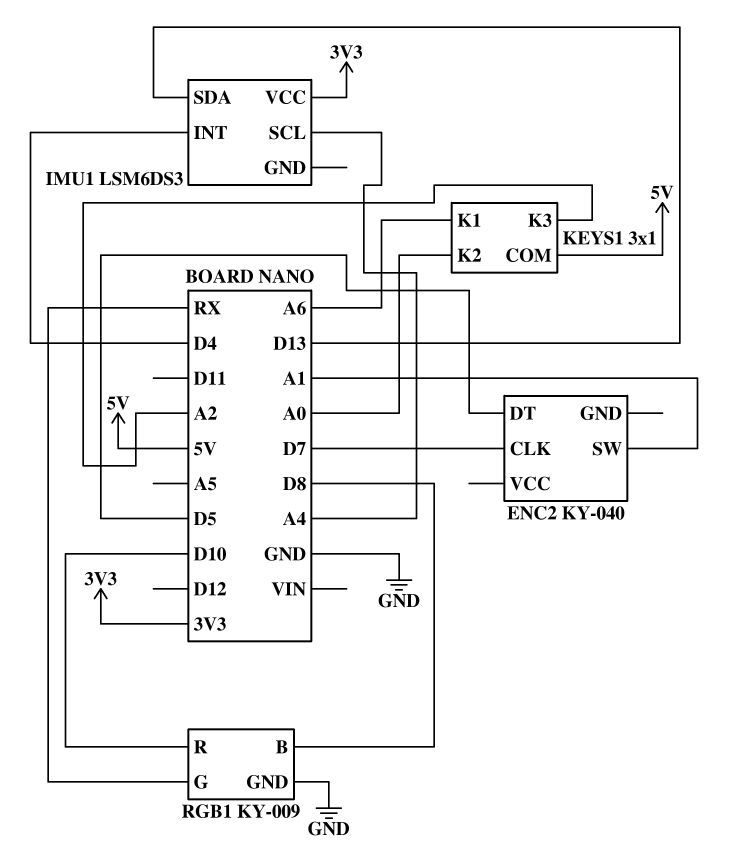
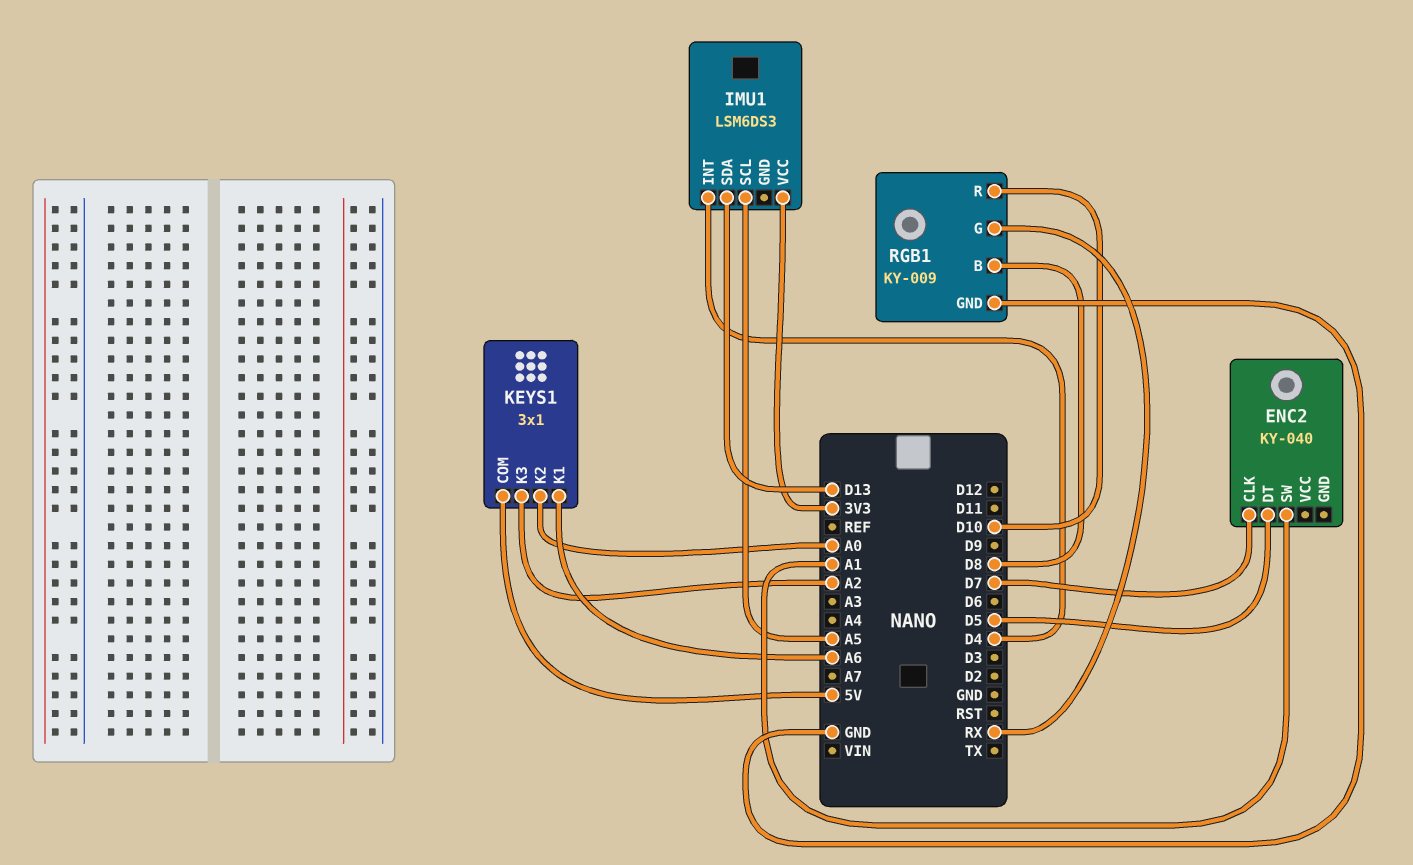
IMU1 pin SCL: A4 -> A5

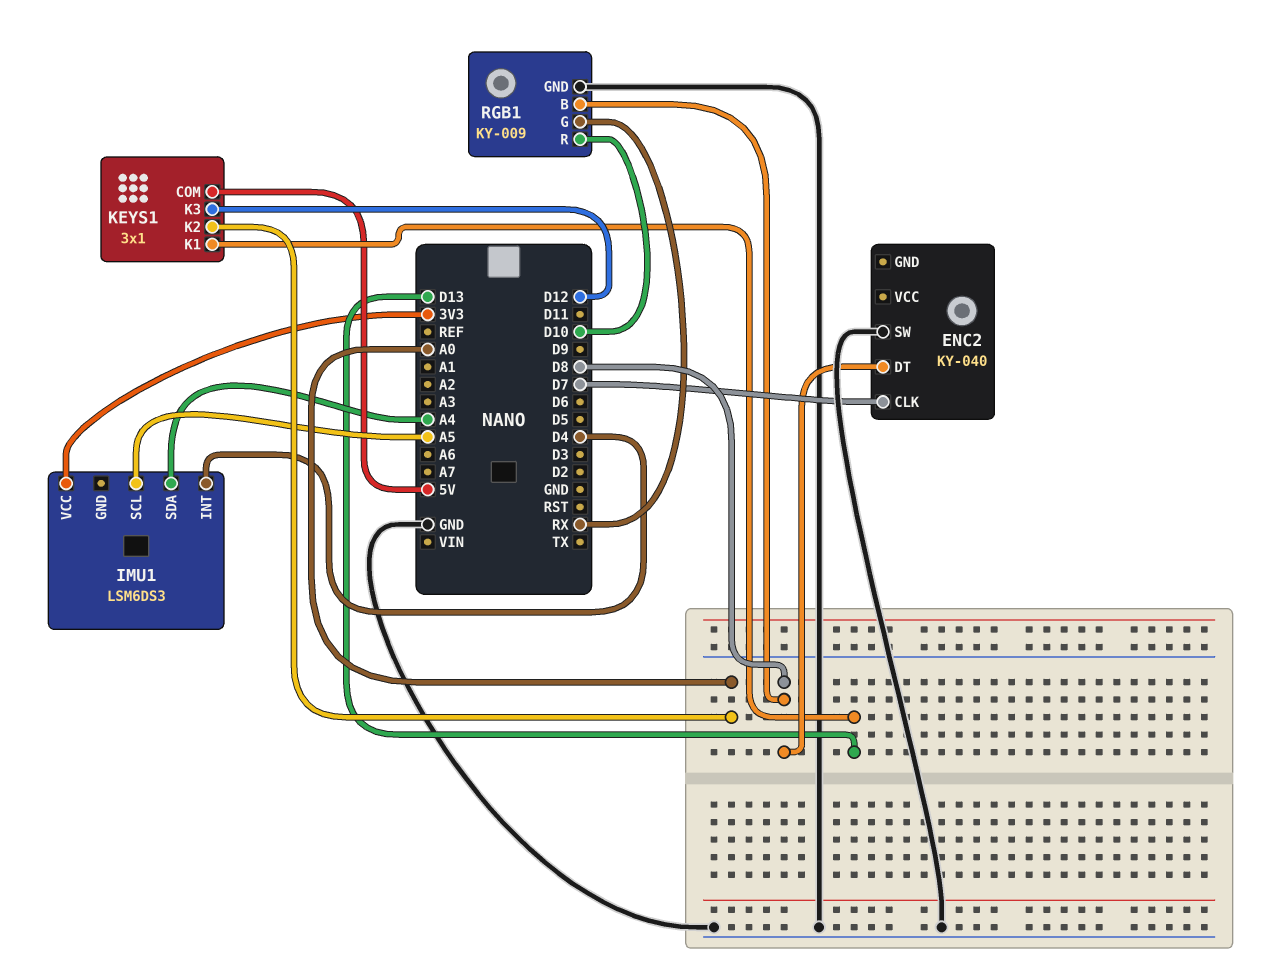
ENC2 pin DT: D5 -> D8
ENC2 pin SW: A1 -> GND
IMU1 pin SDA: D13 -> A4
KEYS1 pin K1: A6 -> D13
KEYS1 pin K3: A2 -> D12

